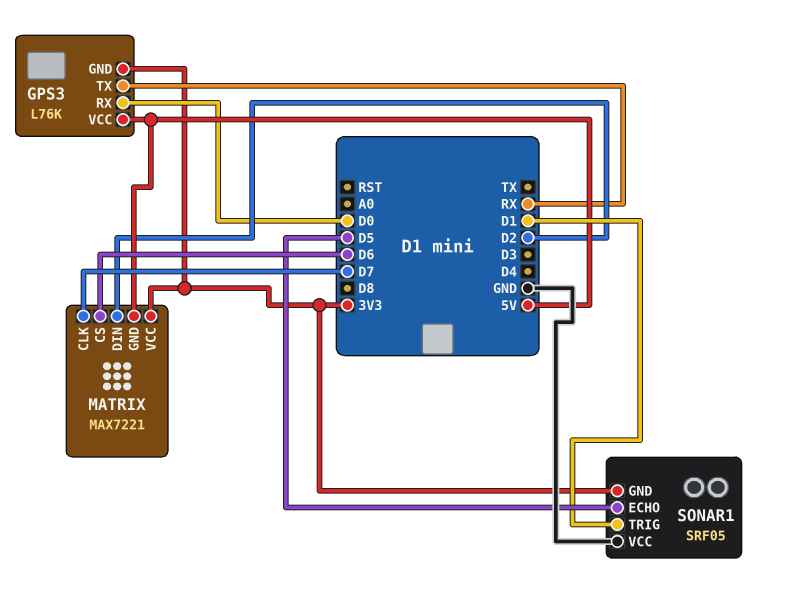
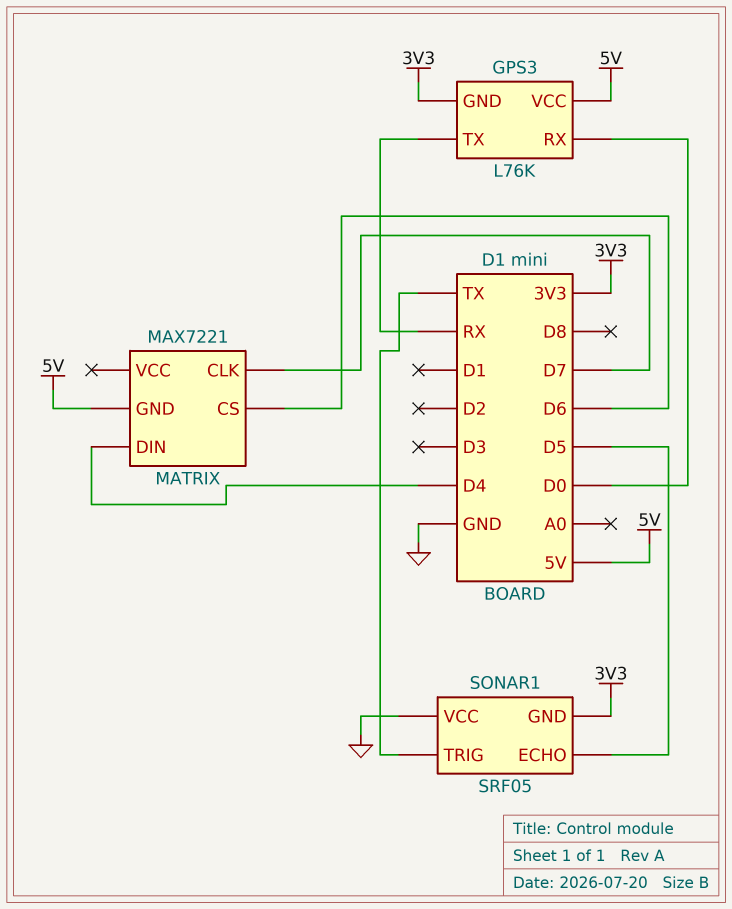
MATRIX pin DIN: D2 -> D4
MATRIX pin VCC: 3V3 -> none
SONAR1 pin TRIG: D1 -> TX

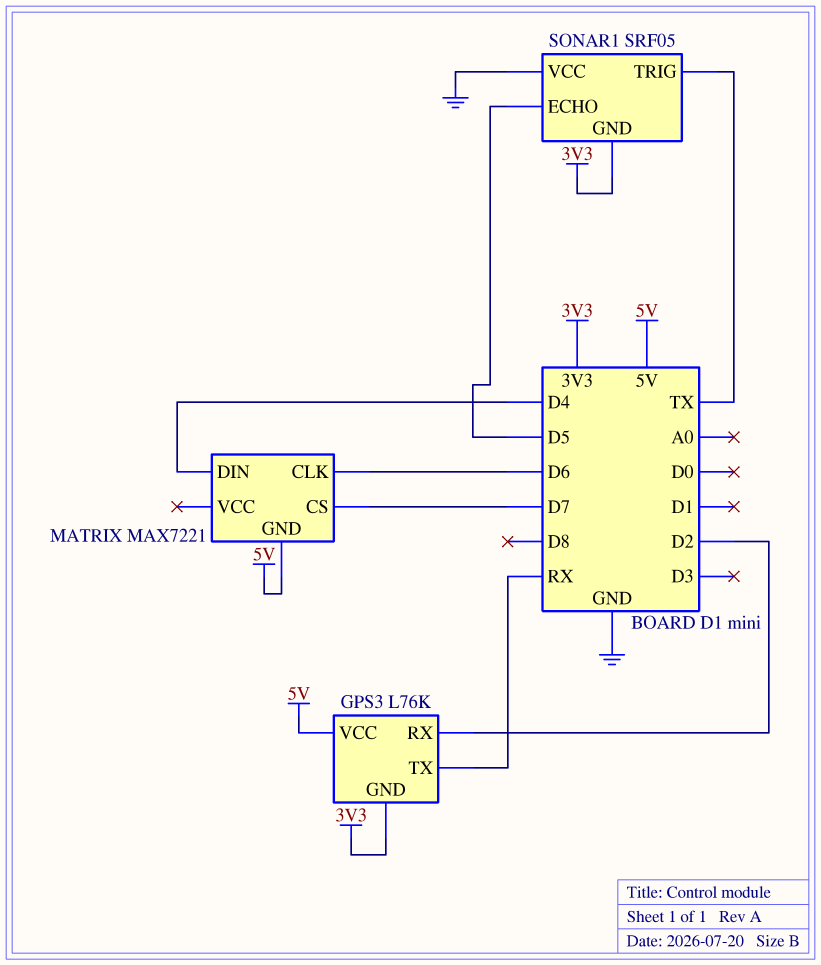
GPS3 pin RX: D0 -> D2
MATRIX pin CLK: D7 -> D6
MATRIX pin CS: D6 -> D7

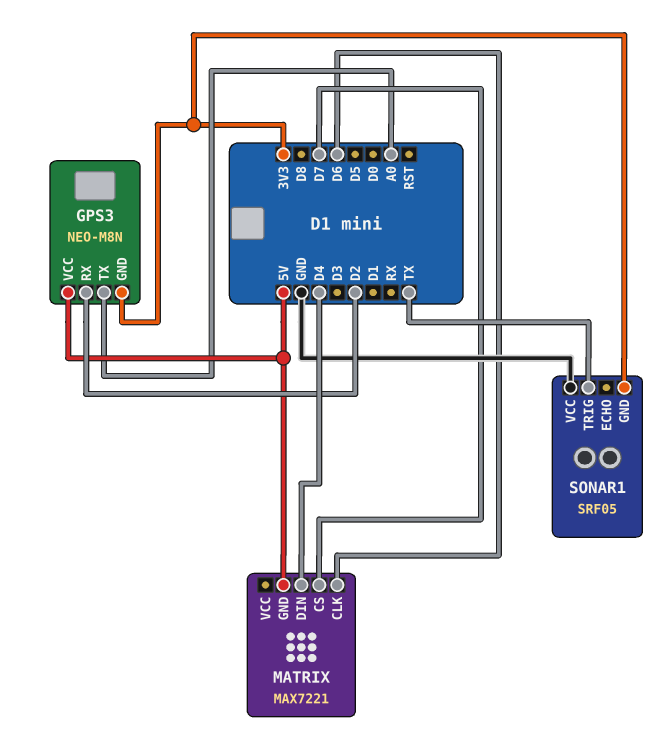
GPS3: L76K -> NEO-M8N
GPS3 pin TX: RX -> A0
SONAR1 pin ECHO: D5 -> none

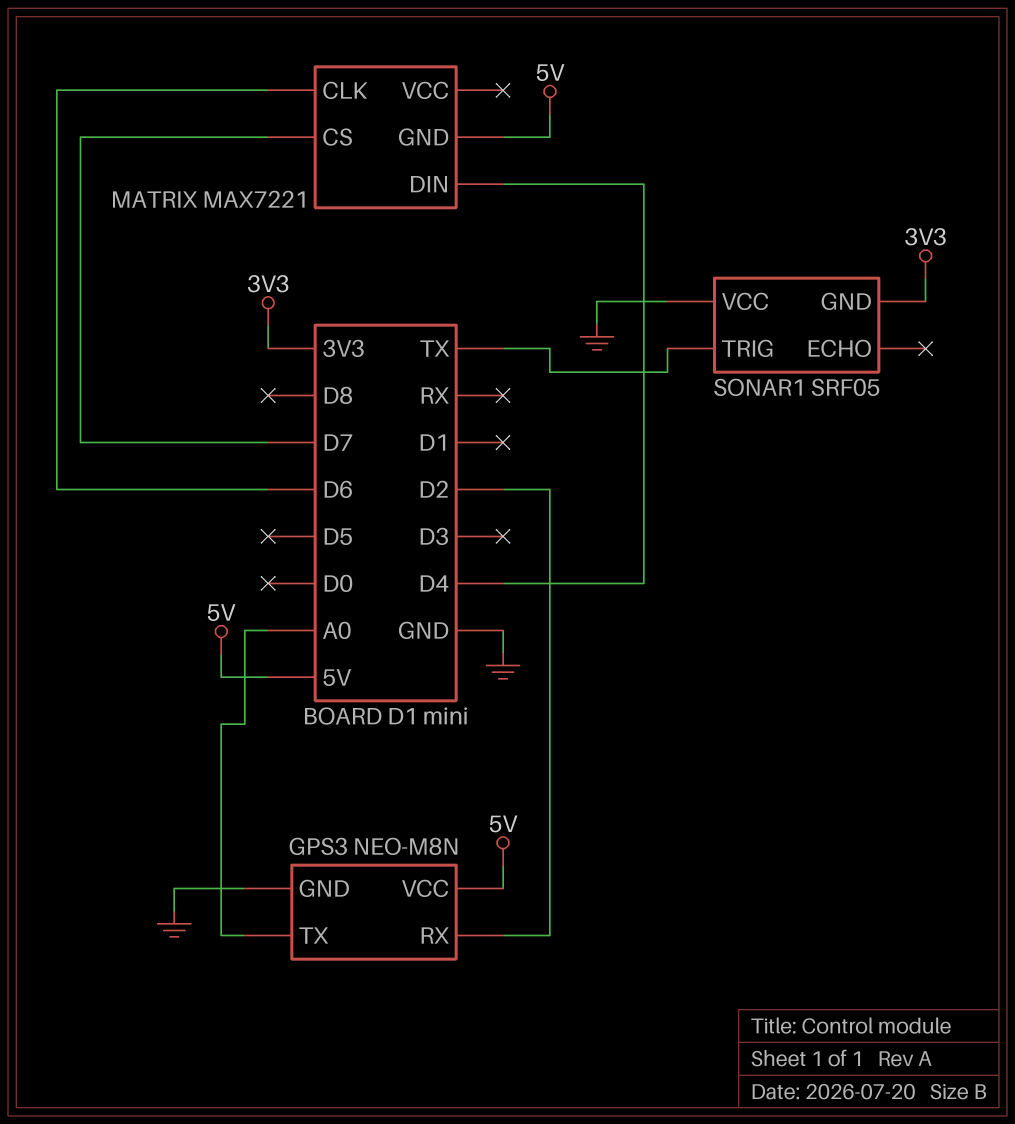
GPS3 pin GND: 3V3 -> GND

